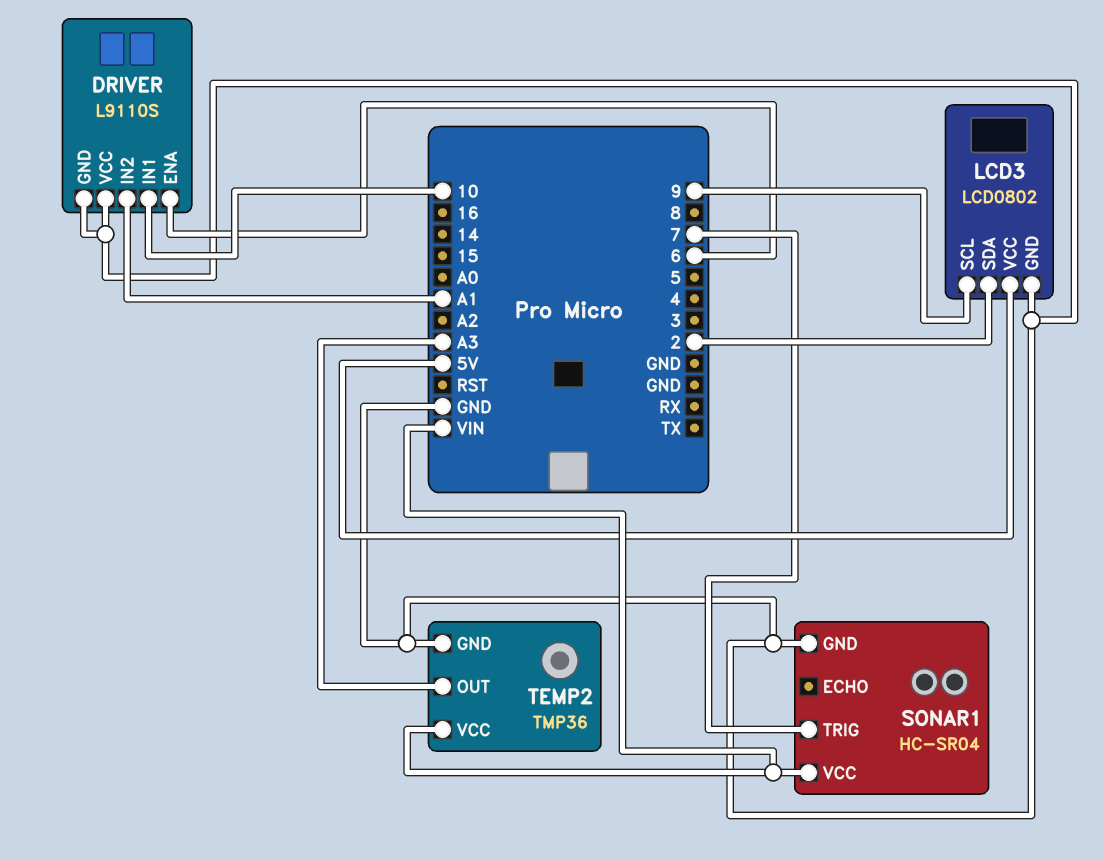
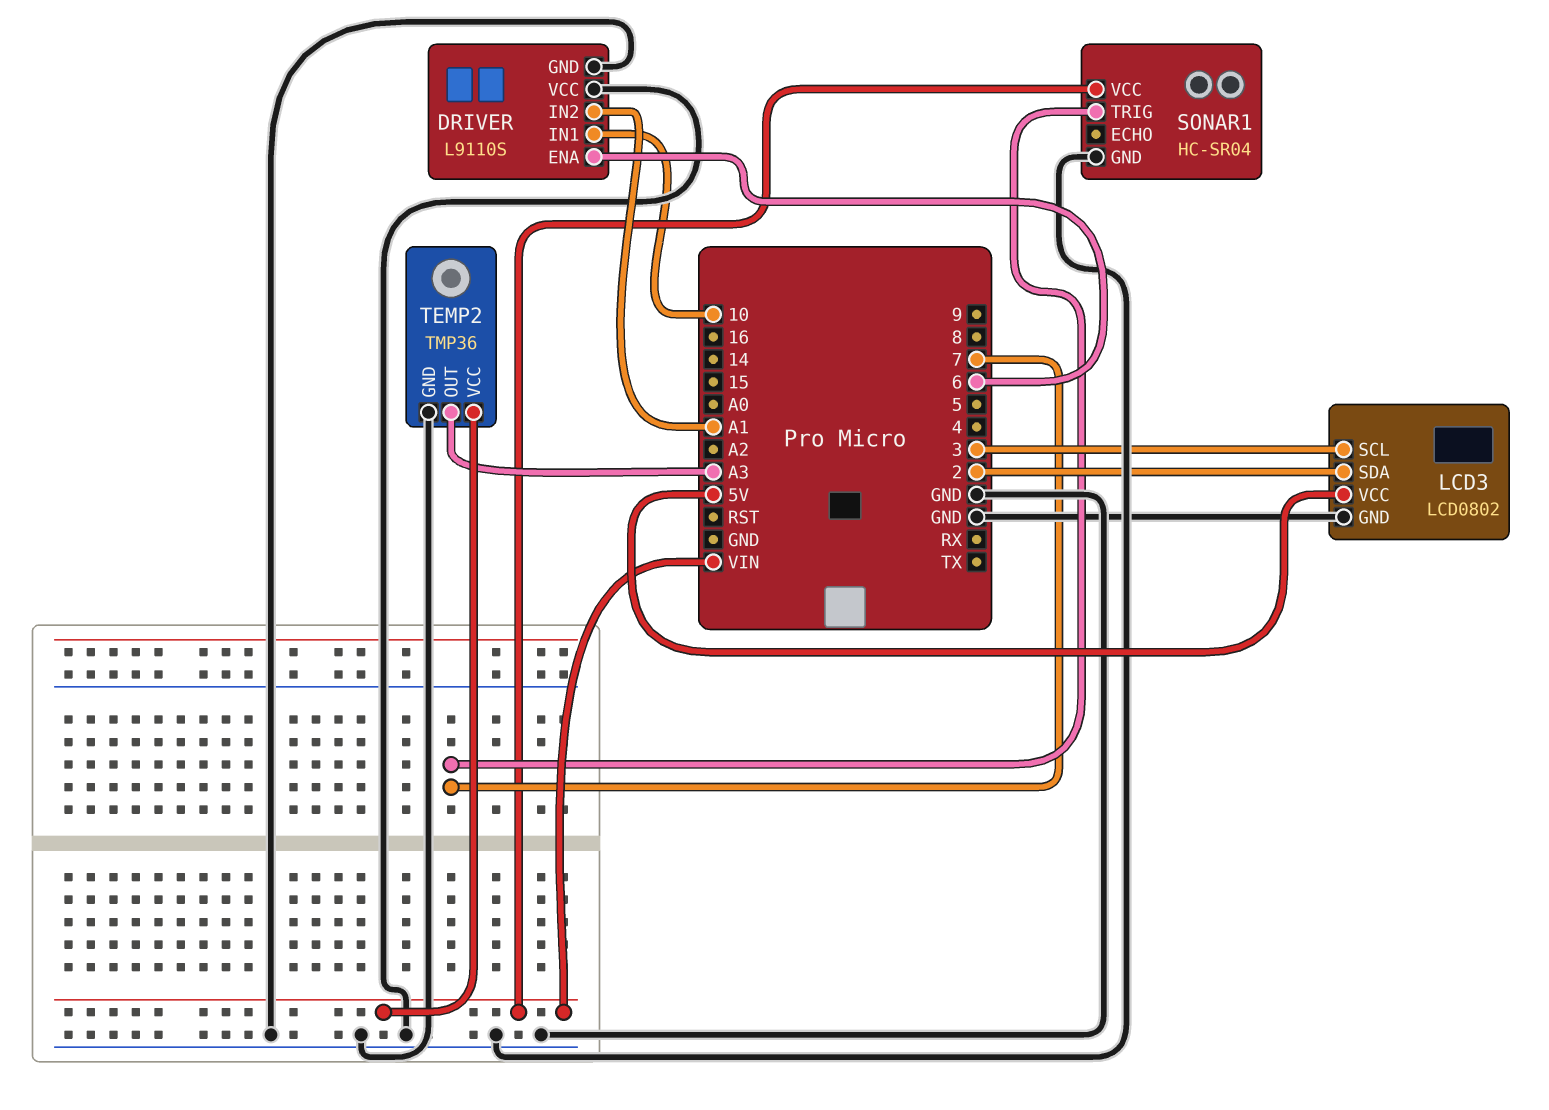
LCD3 pin SCL: 9 -> 3

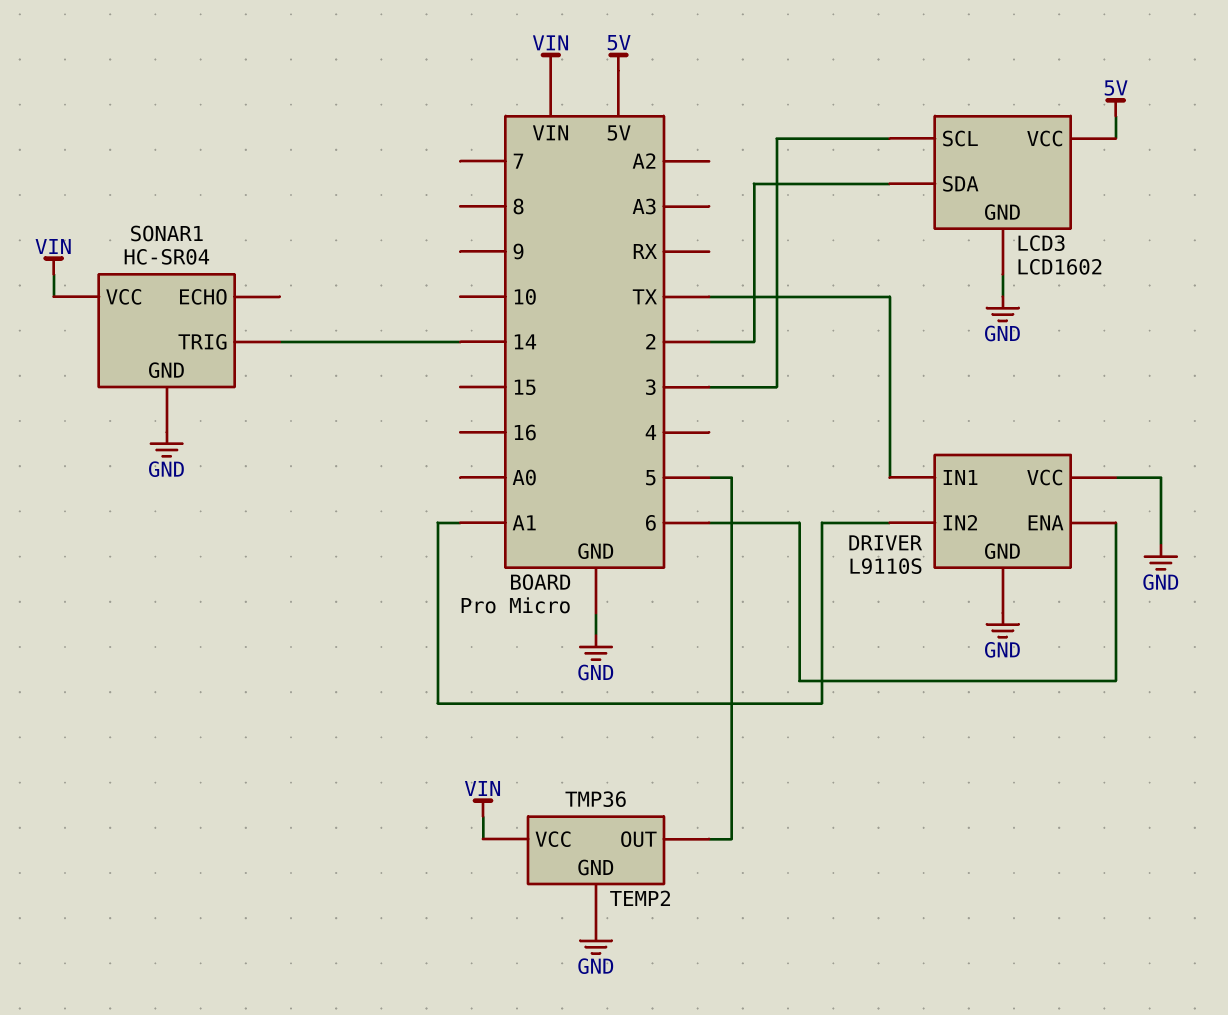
DRIVER pin IN1: 10 -> TX
LCD3: LCD0802 -> LCD1602
SONAR1 pin TRIG: 7 -> 14
TEMP2 pin OUT: A3 -> 5

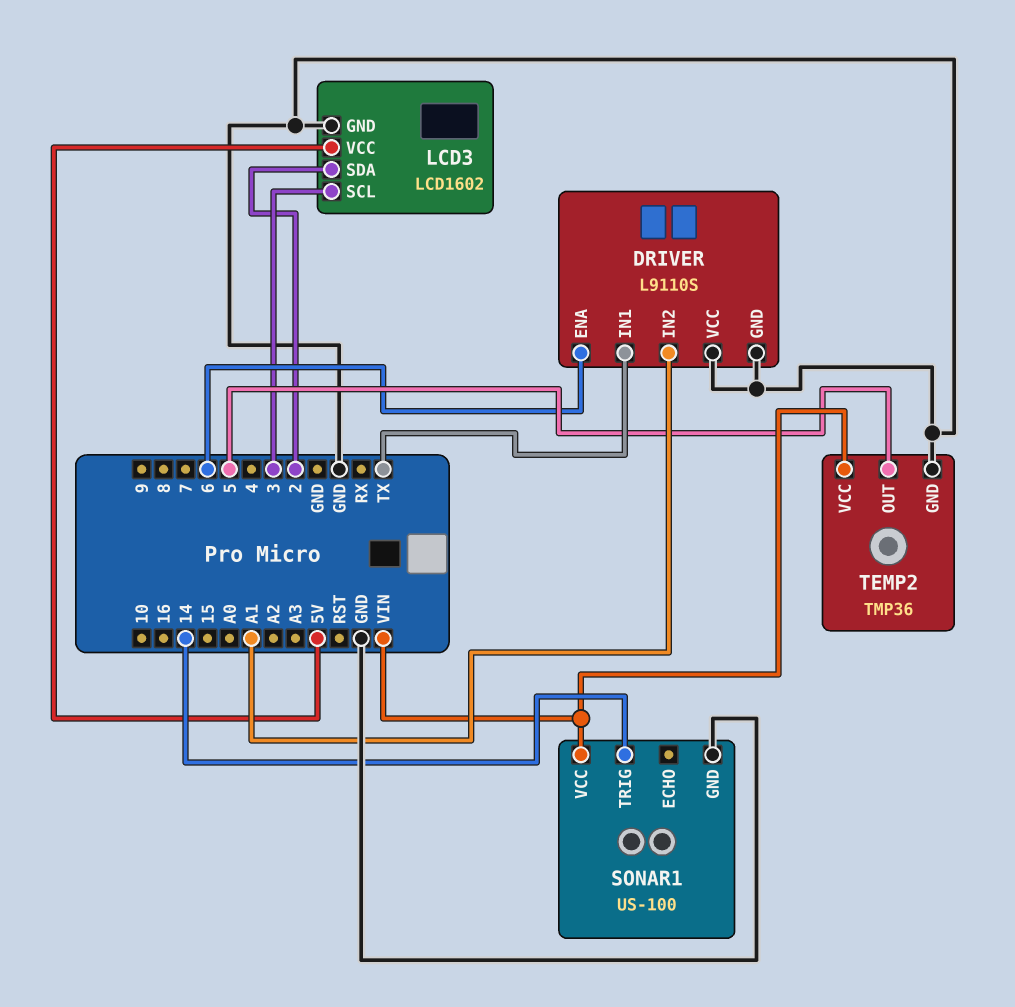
SONAR1: HC-SR04 -> US-100

